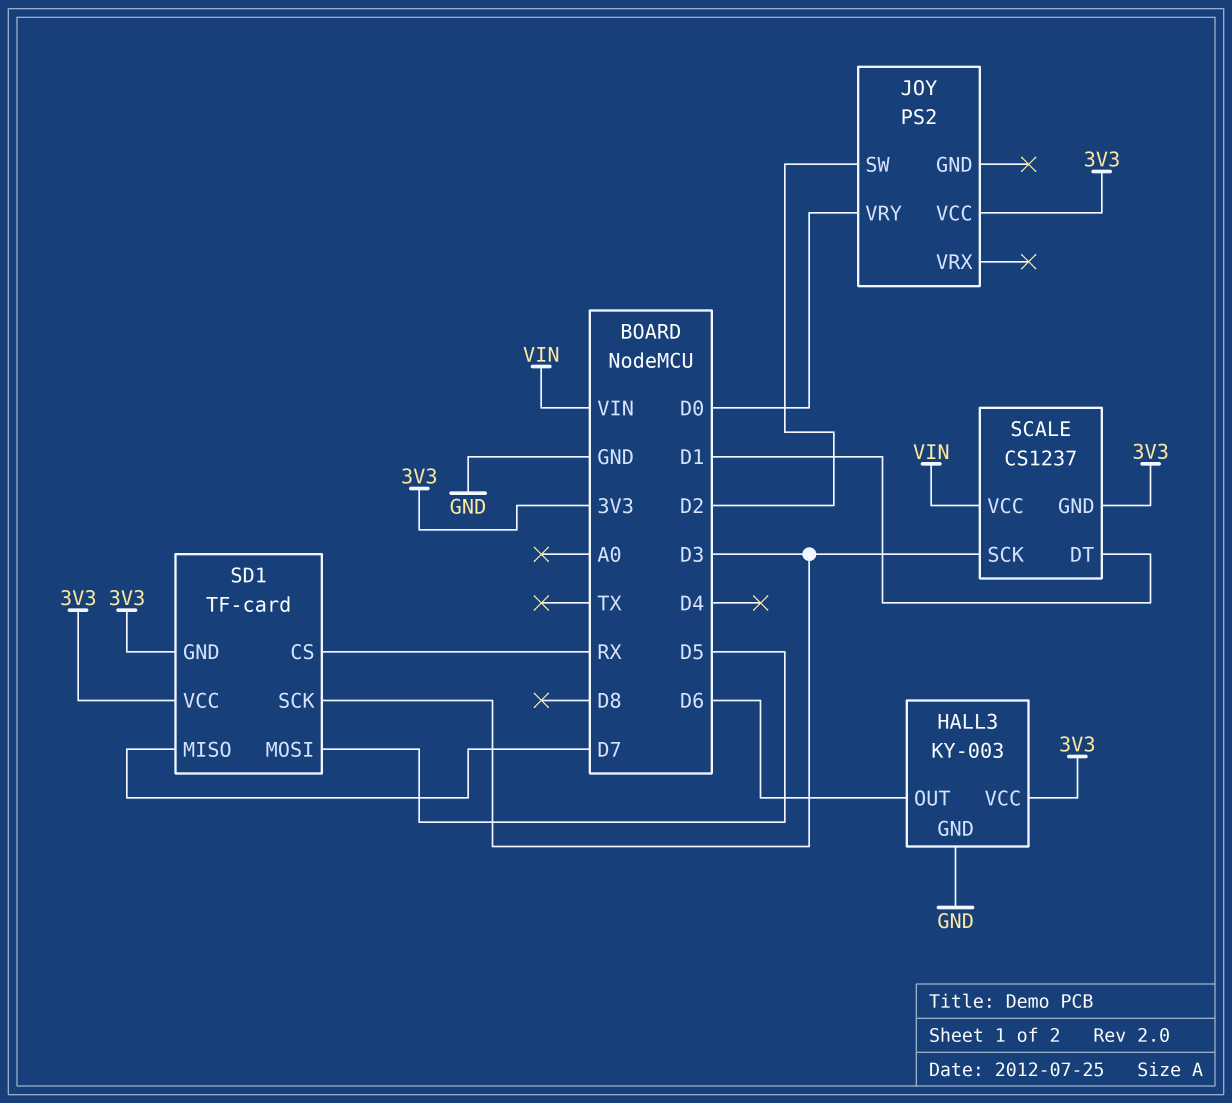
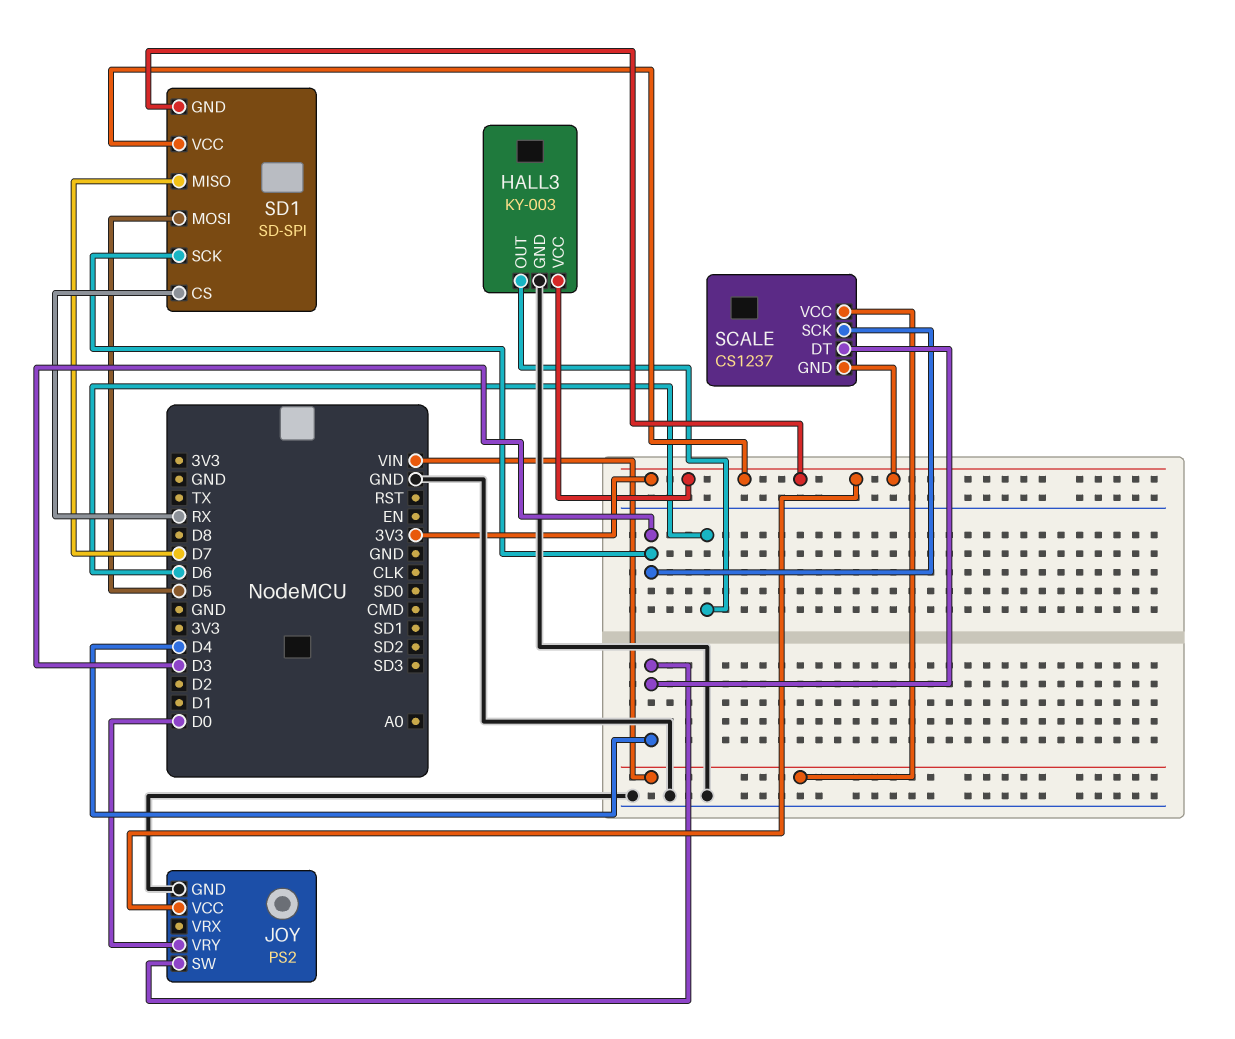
JOY pin GND: none -> GND
JOY pin SW: D2 -> D4
SCALE pin DT: D1 -> D4
SD1: TF-card -> SD-SPI

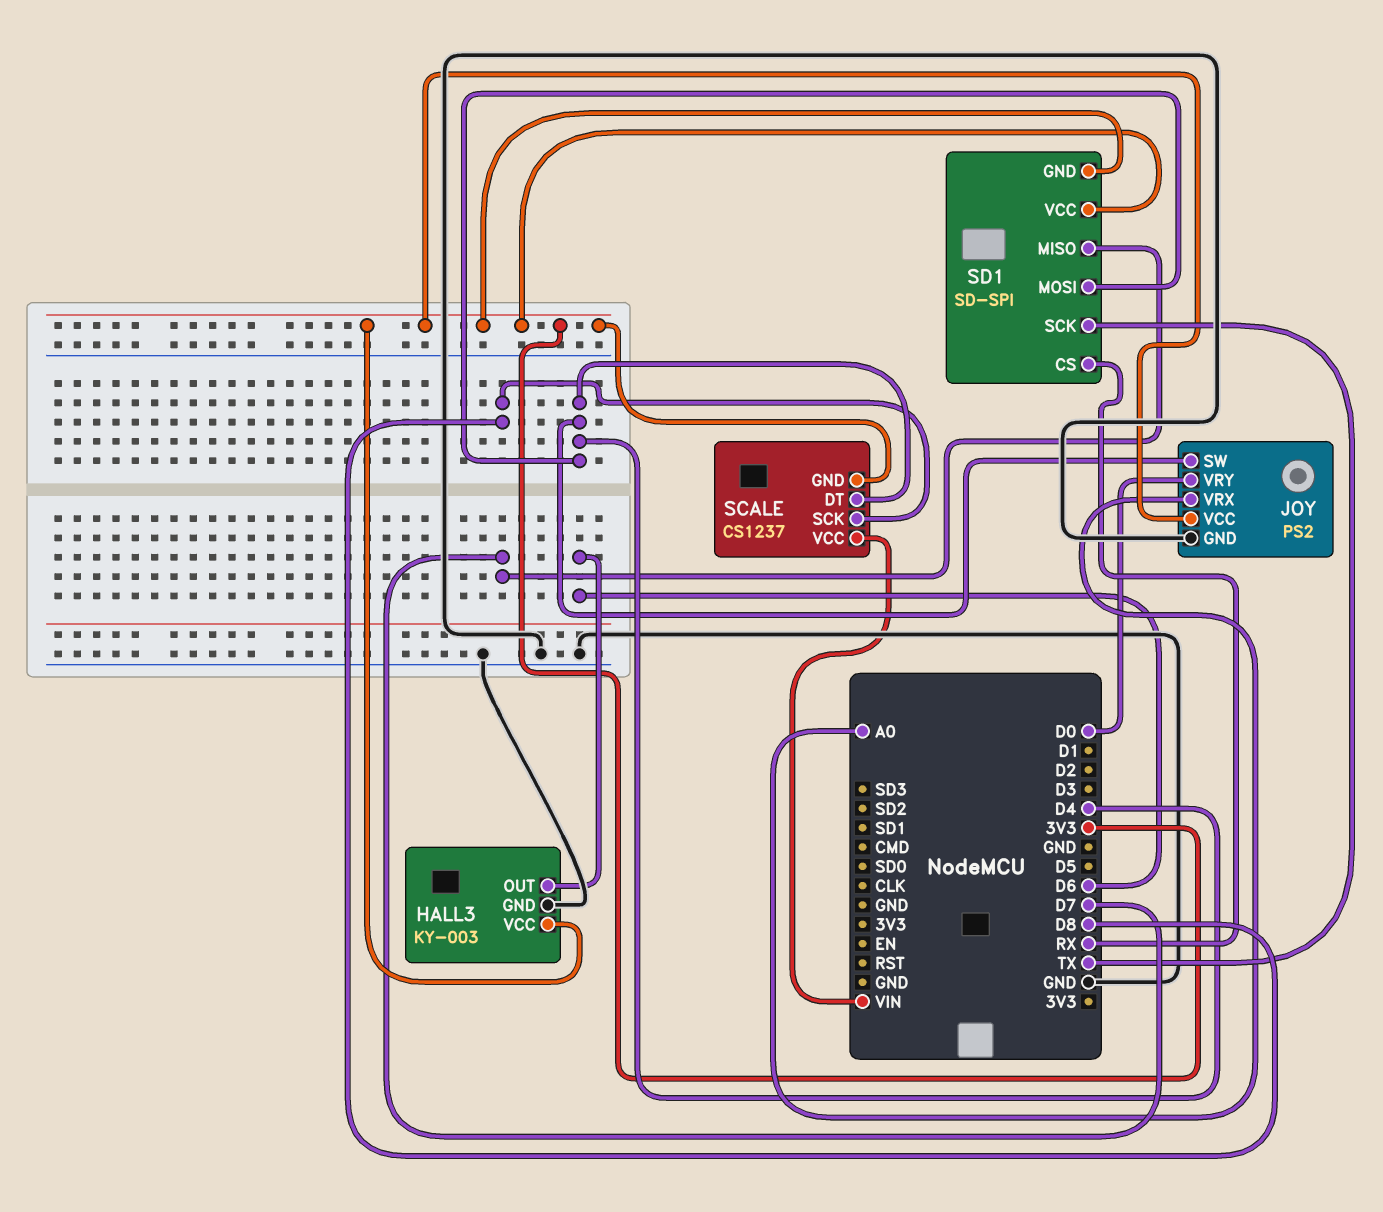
JOY pin VRX: none -> A0
SCALE pin SCK: D3 -> D8
SD1 pin MOSI: D5 -> D4
SD1 pin SCK: D3 -> TX

